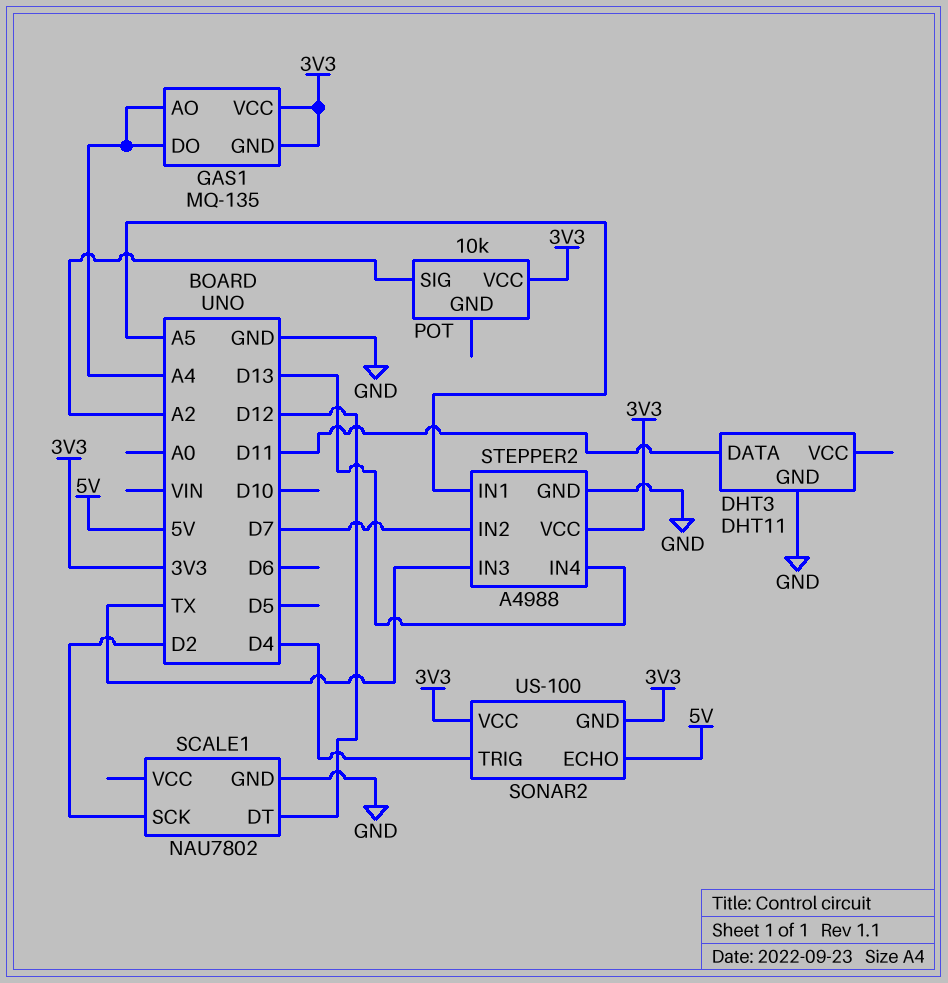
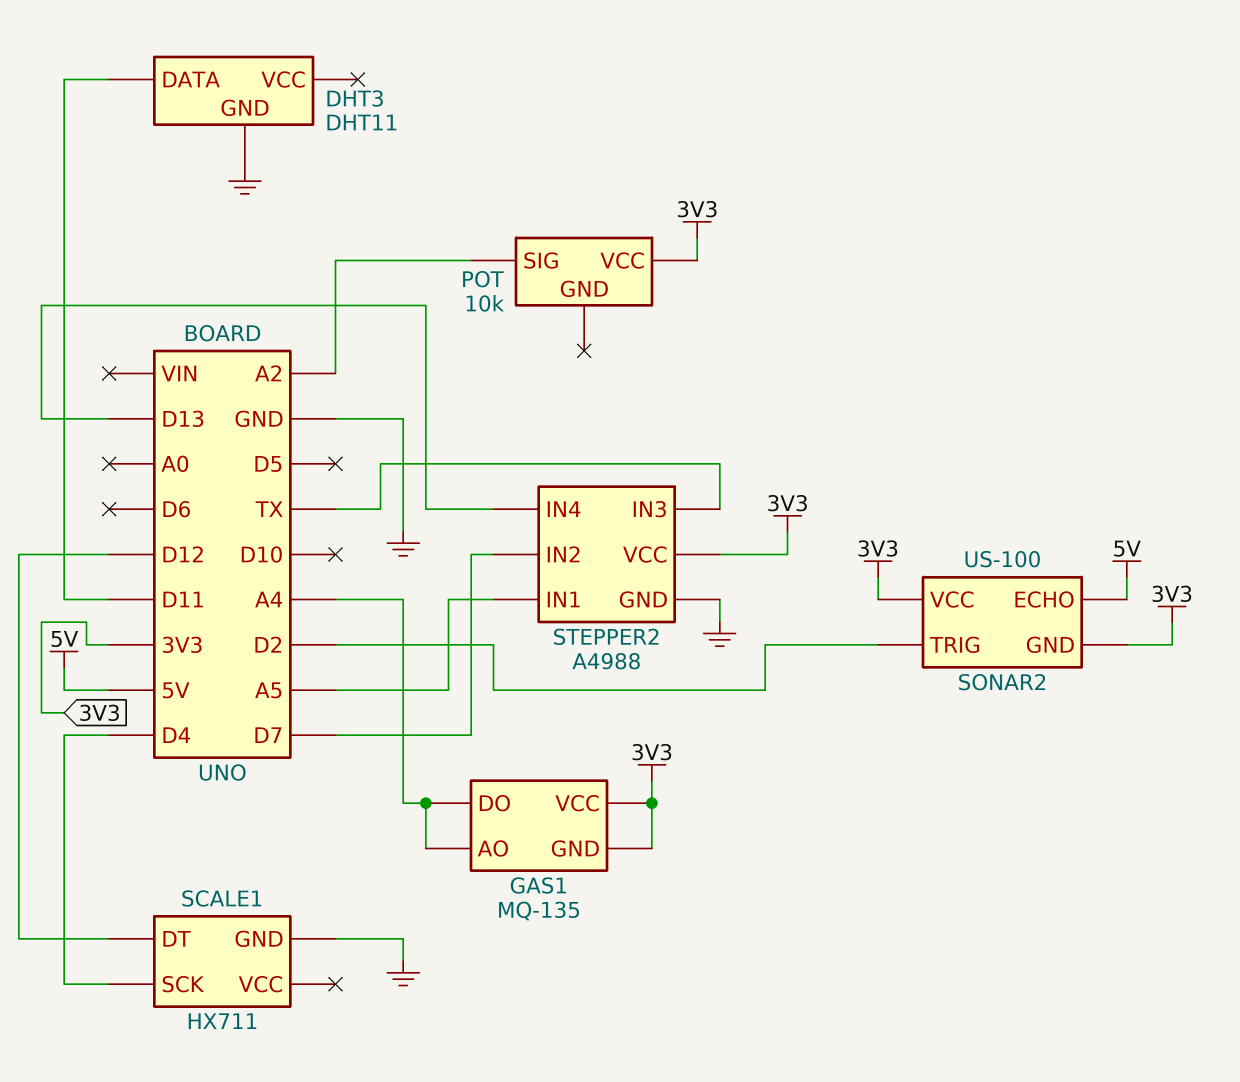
SCALE1: NAU7802 -> HX711
SCALE1 pin SCK: D2 -> D4
SONAR2 pin TRIG: D4 -> D2

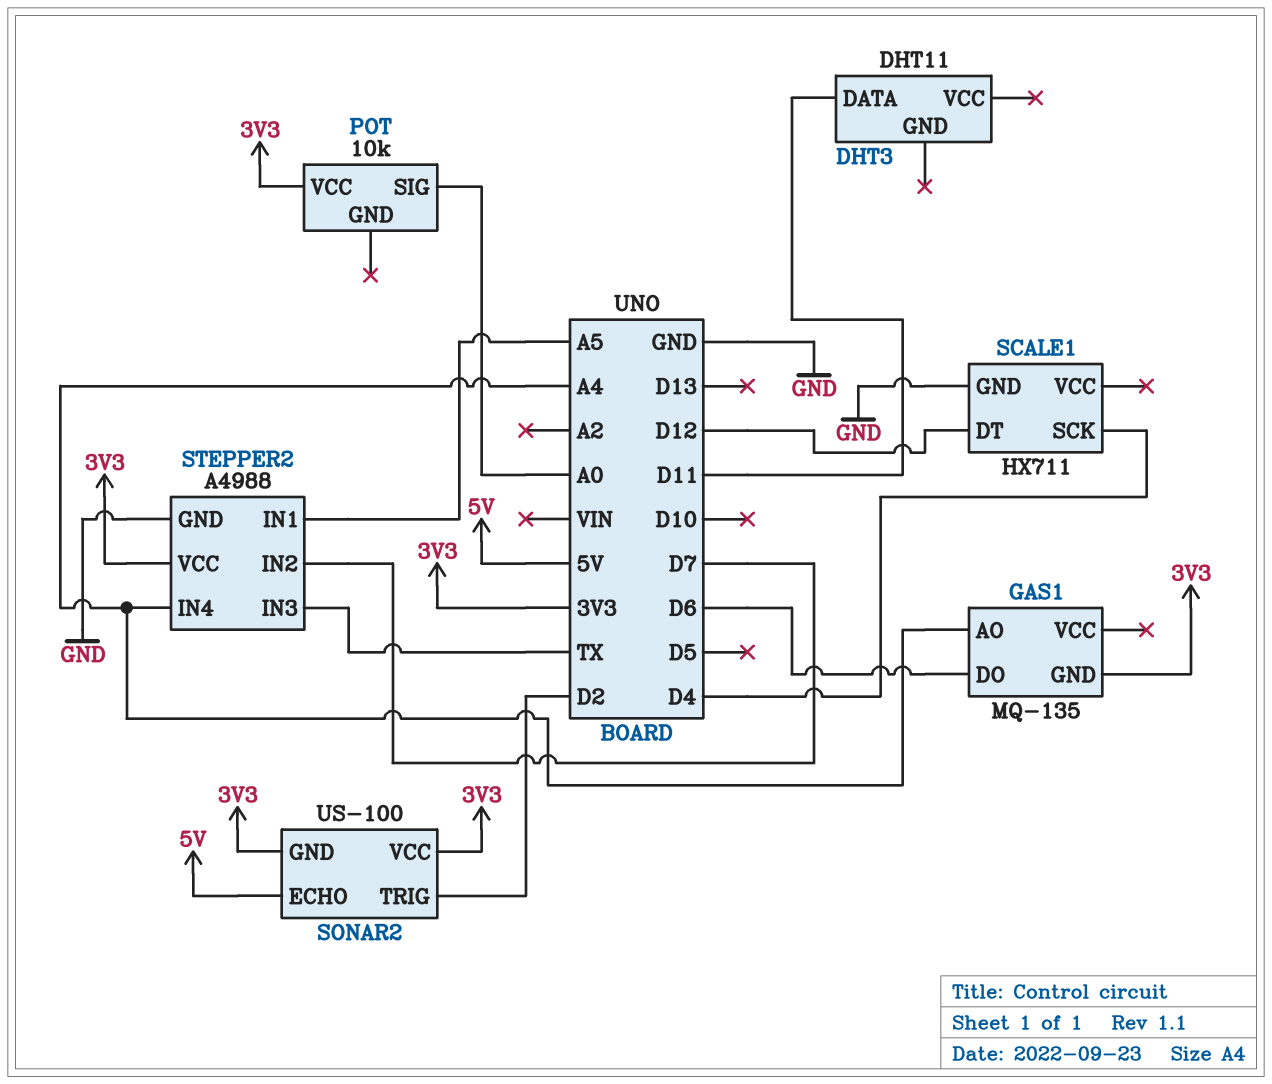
DHT3 pin GND: GND -> none
GAS1 pin DO: A4 -> D6
GAS1 pin VCC: 3V3 -> none
POT pin SIG: A2 -> A0
STEPPER2 pin IN4: D13 -> A4

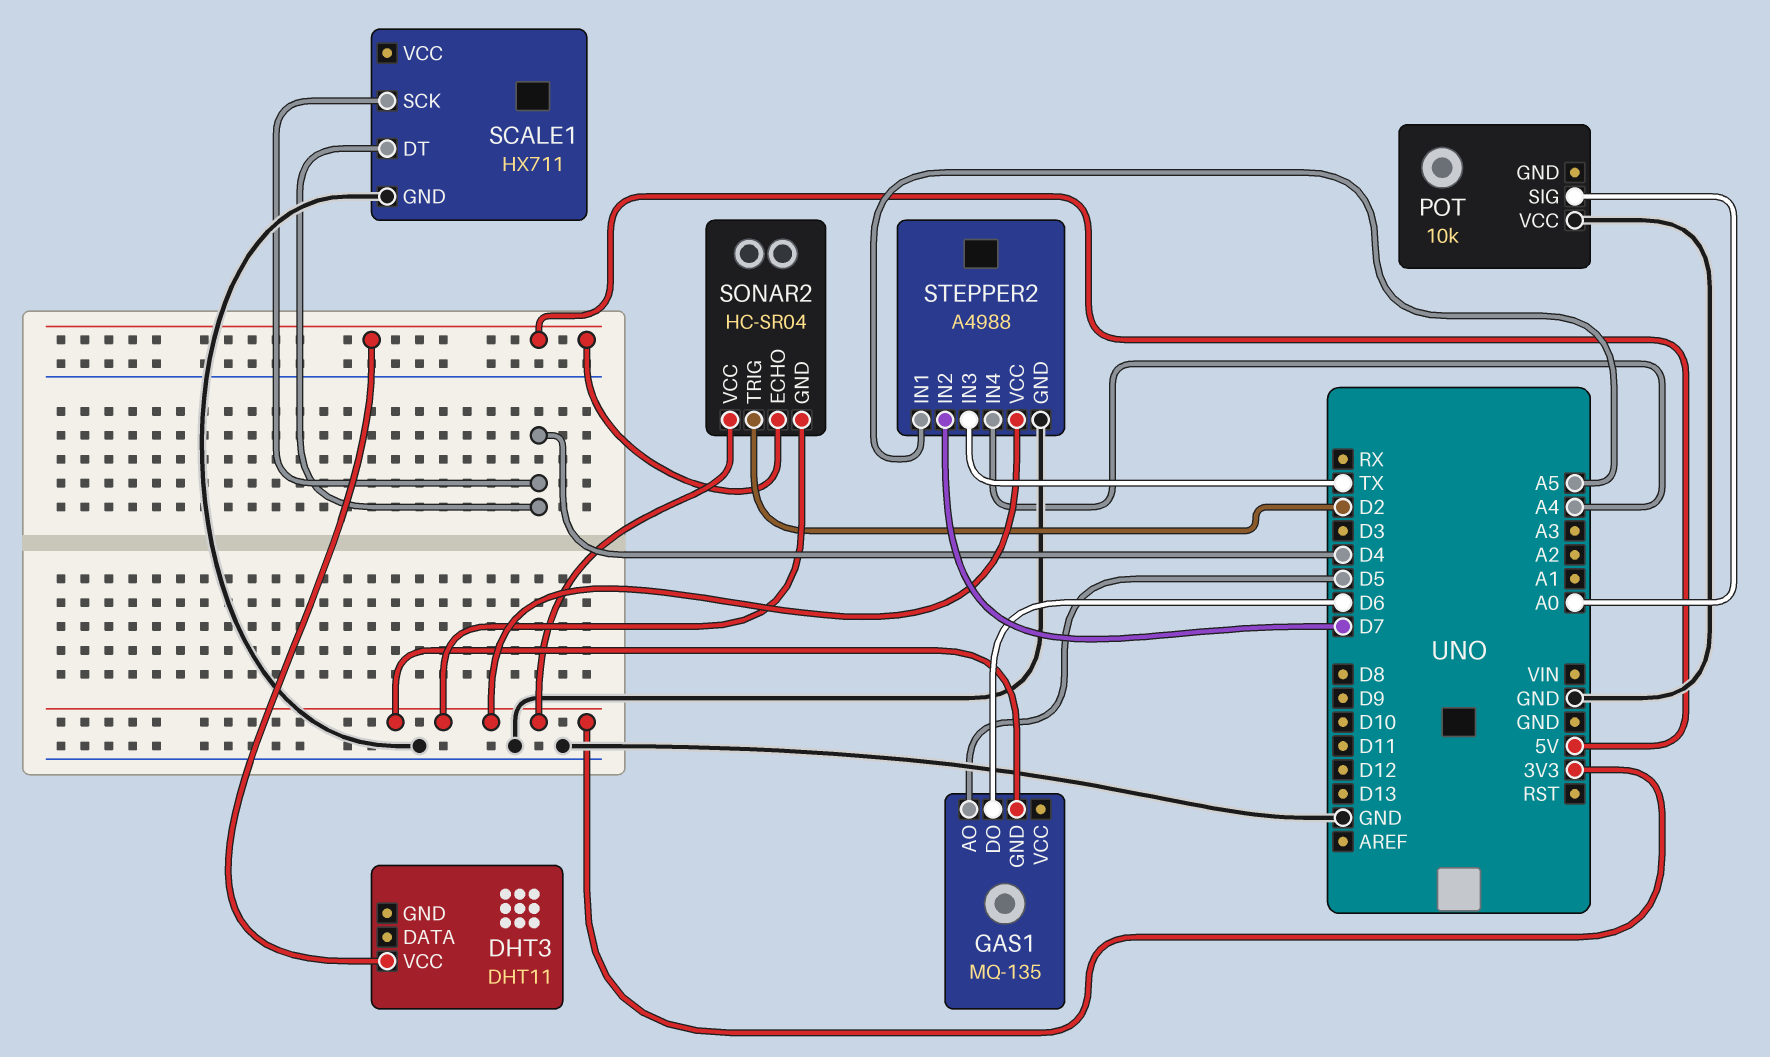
DHT3 pin DATA: D11 -> none
DHT3 pin VCC: none -> 5V
GAS1 pin AO: A4 -> D5
POT pin VCC: 3V3 -> GND
SCALE1 pin DT: D12 -> D4
SONAR2: US-100 -> HC-SR04

